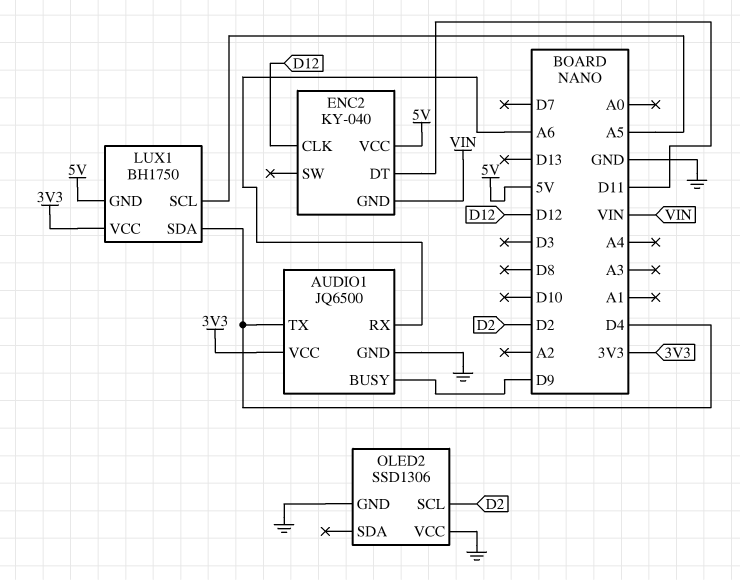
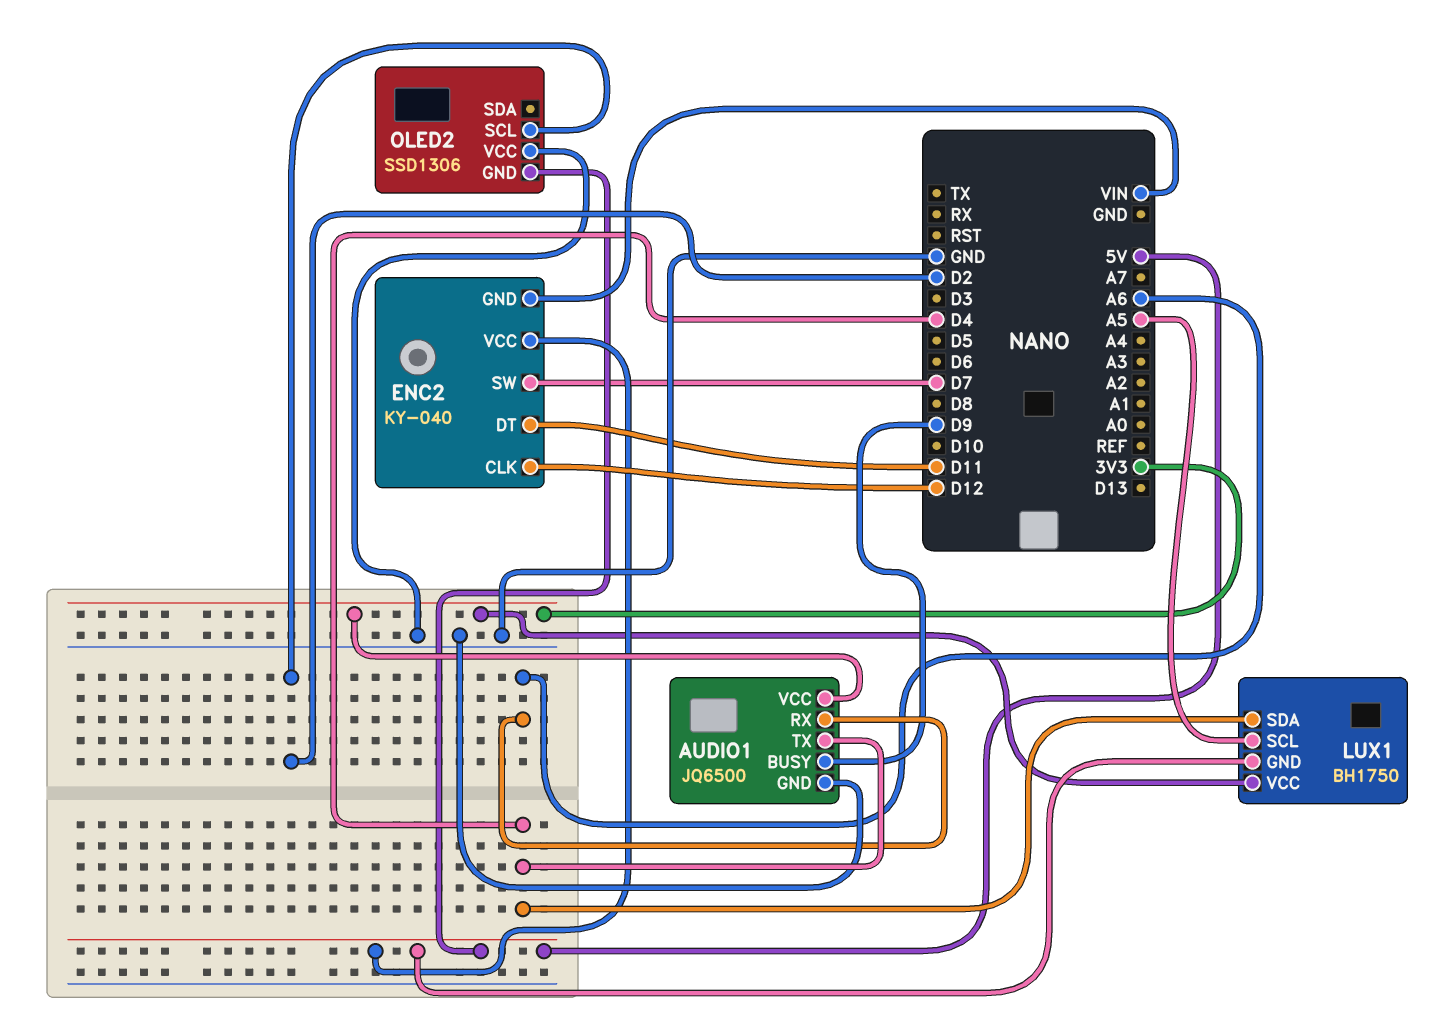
ENC2 pin SW: none -> D7
OLED2 pin GND: GND -> 5V

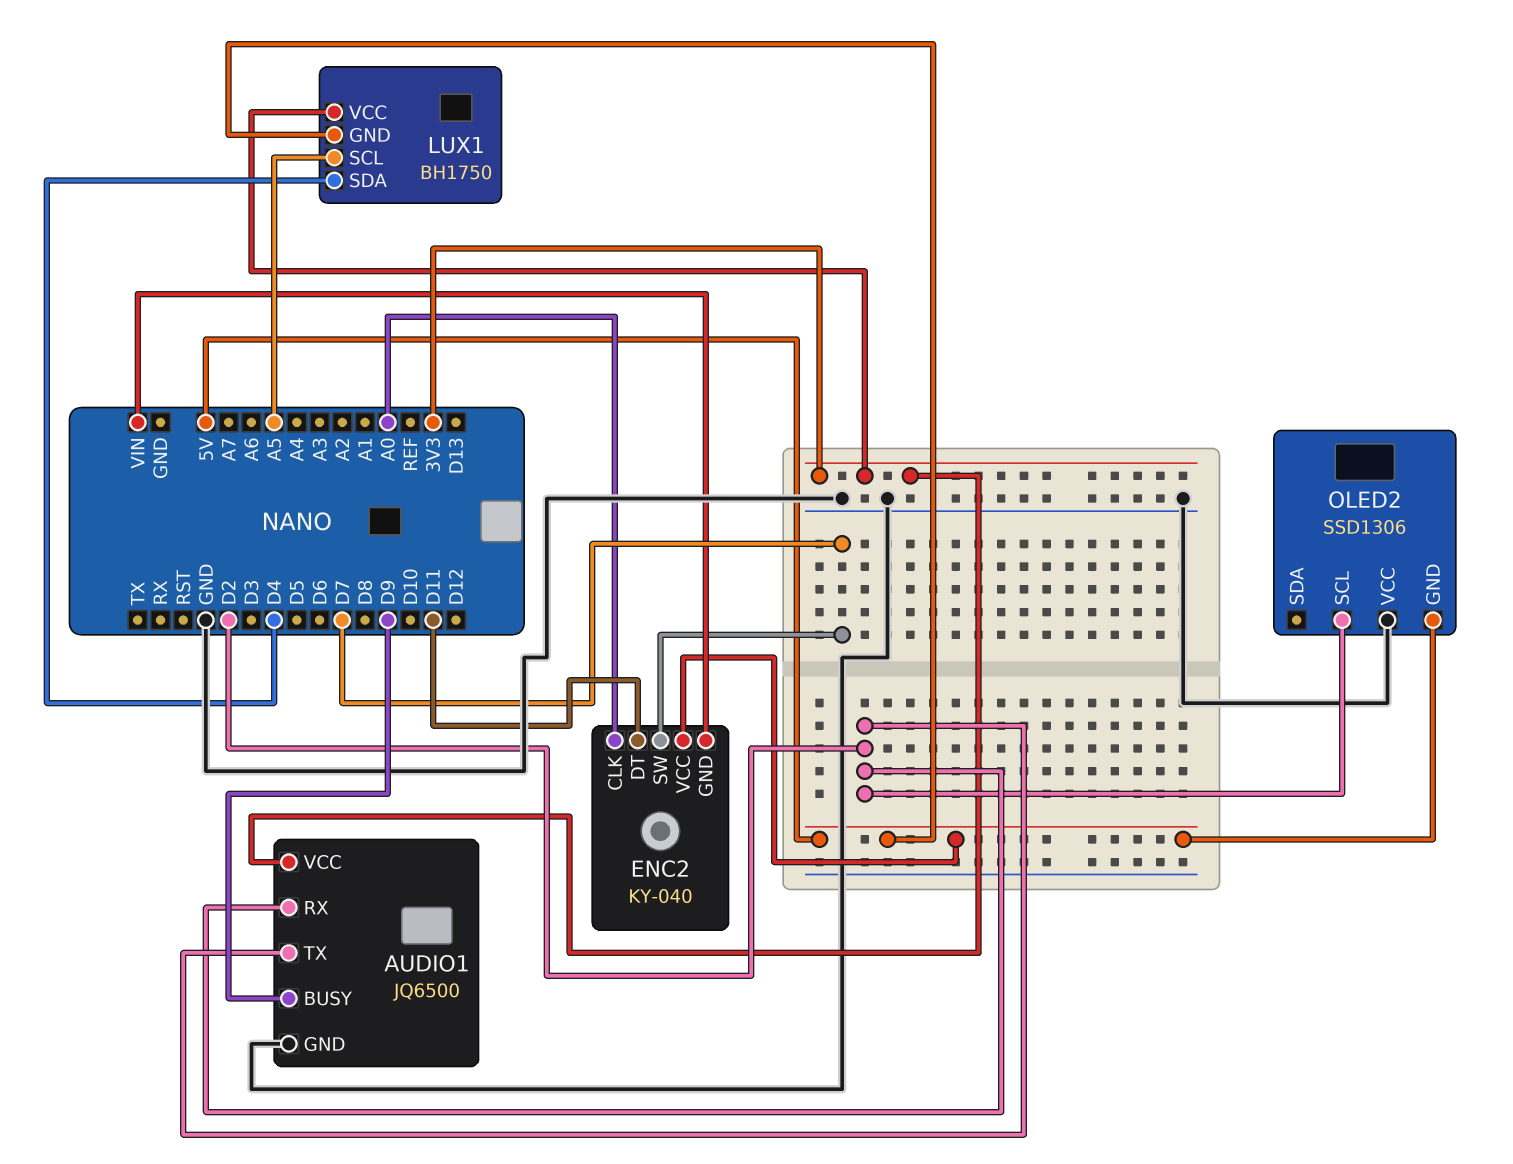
AUDIO1 pin RX: A6 -> D2
AUDIO1 pin TX: D4 -> D2
ENC2 pin CLK: D12 -> A0

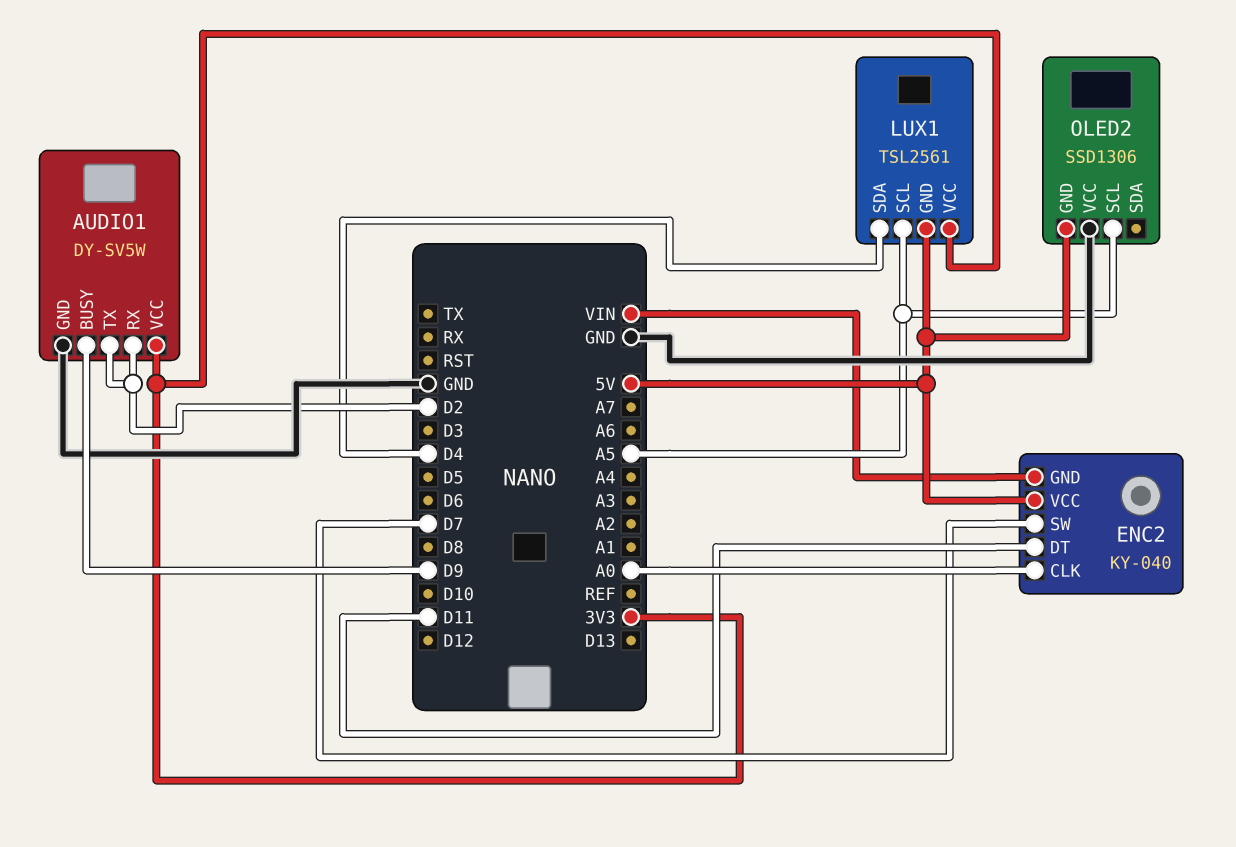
AUDIO1: JQ6500 -> DY-SV5W
LUX1: BH1750 -> TSL2561
OLED2 pin SCL: D2 -> A5

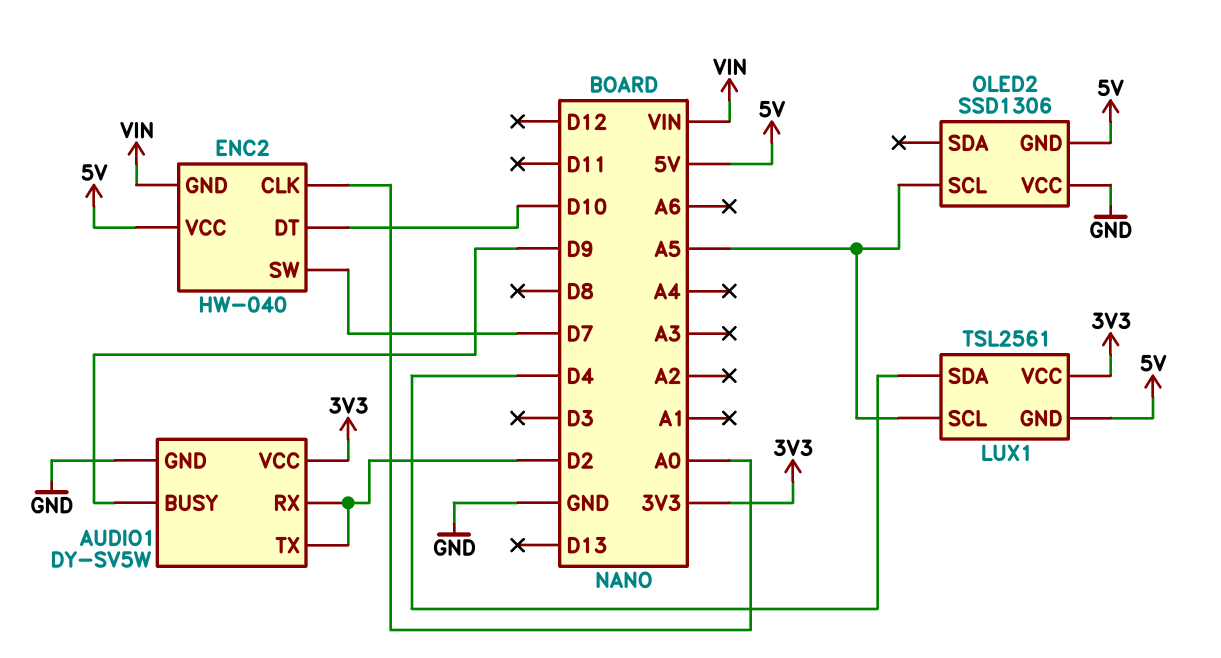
ENC2: KY-040 -> HW-040
ENC2 pin DT: D11 -> D10

